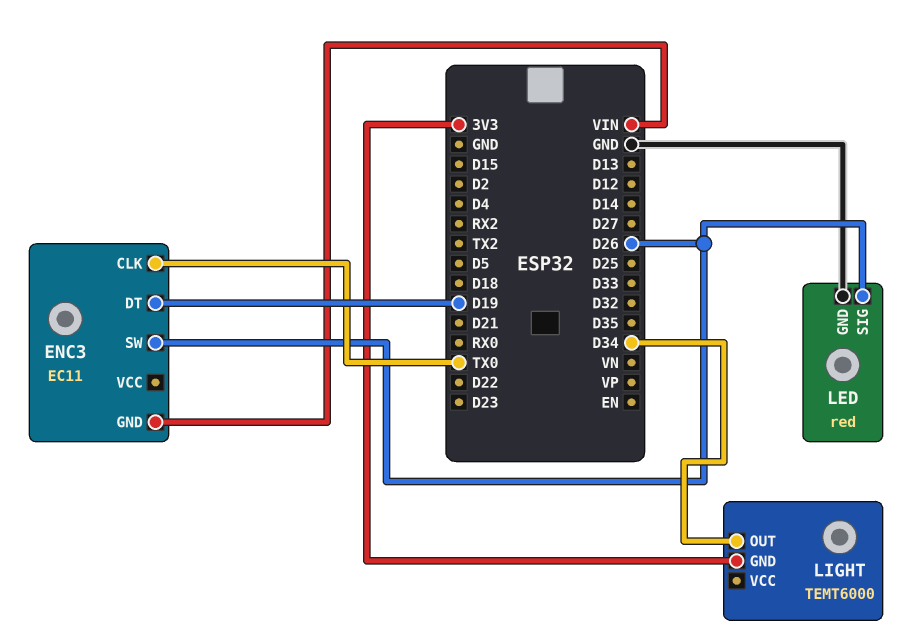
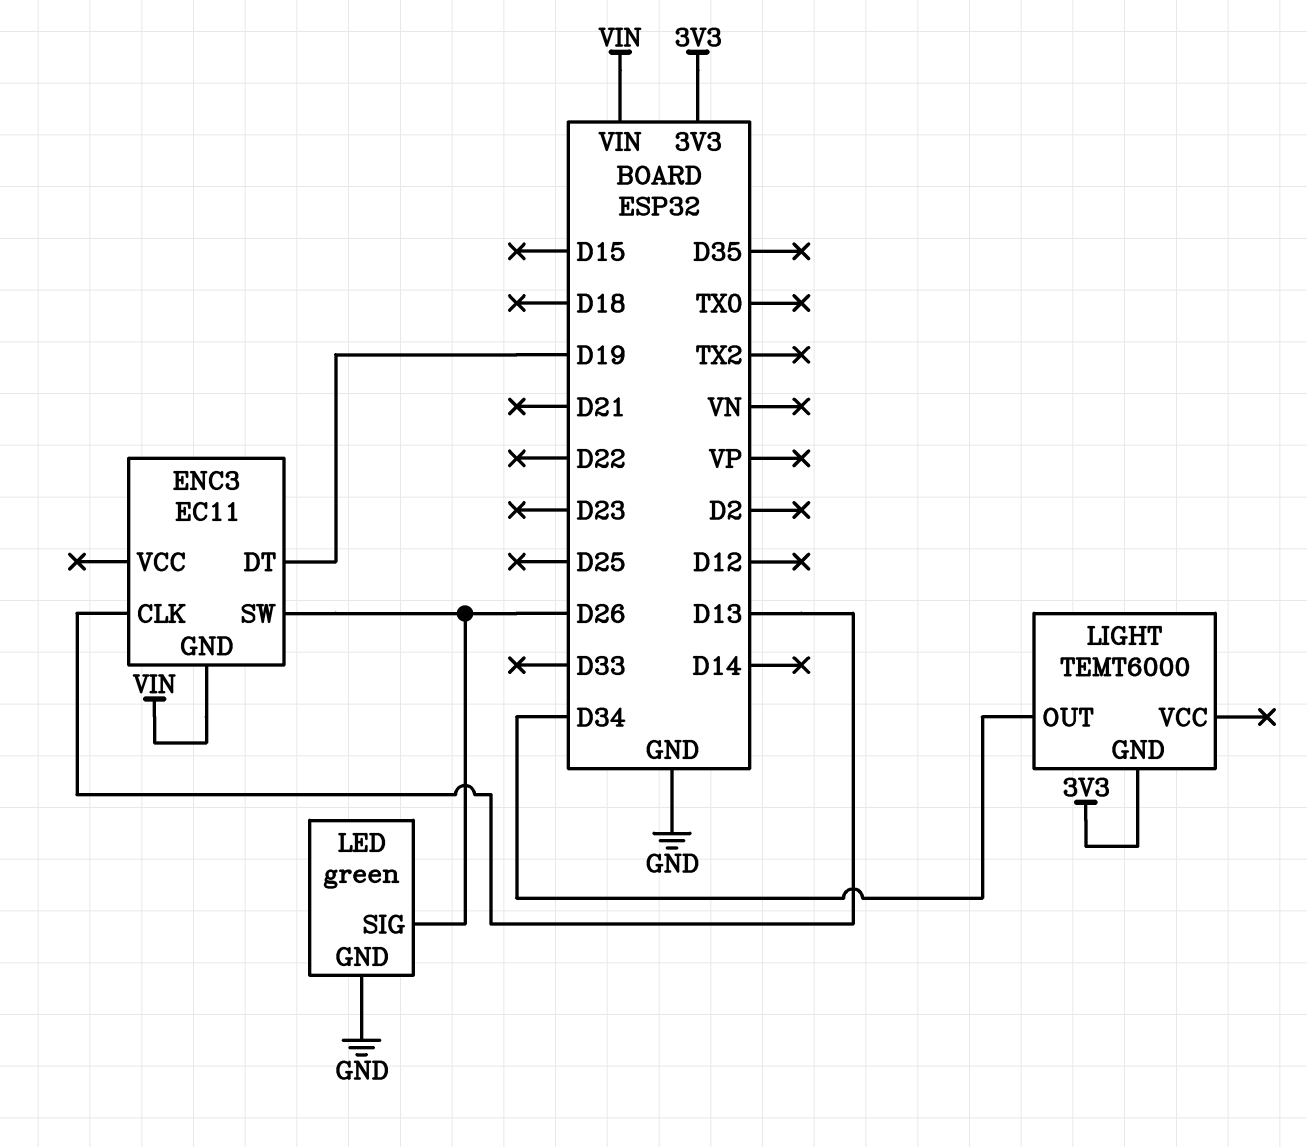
ENC3 pin CLK: TX0 -> D13
LED: red -> green

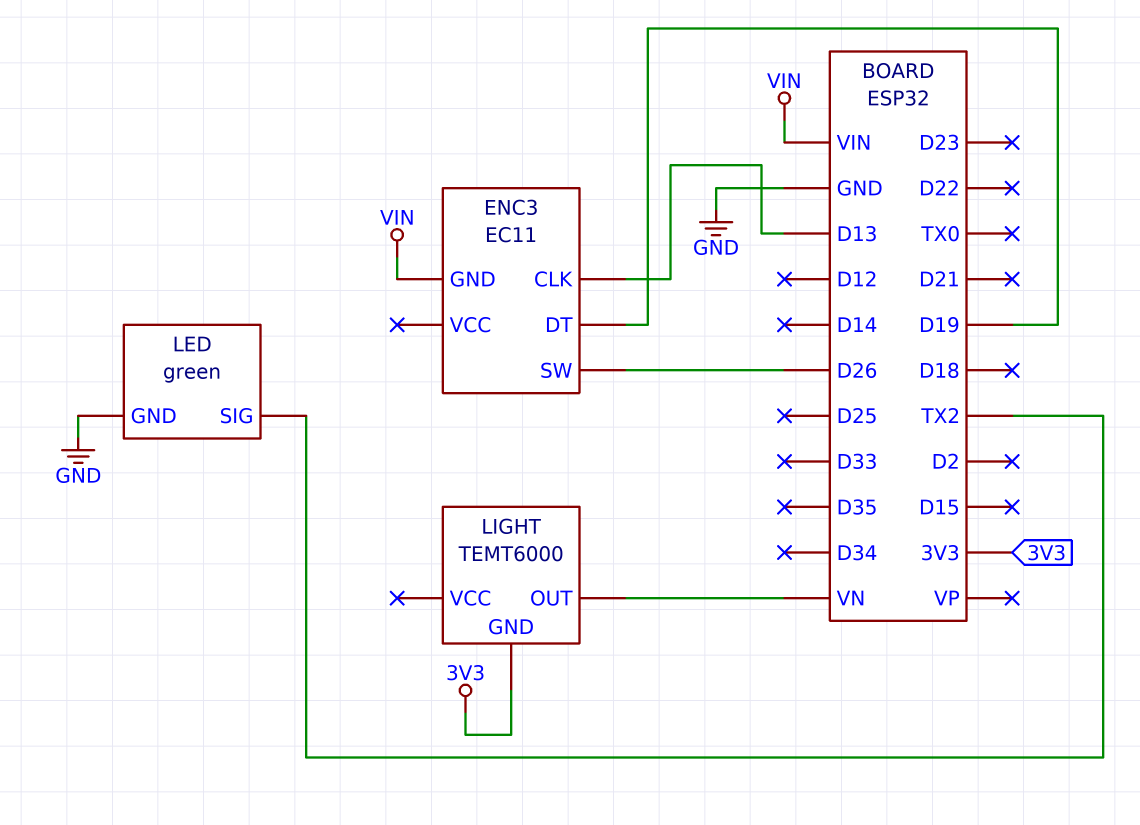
LED pin SIG: D26 -> TX2
LIGHT pin OUT: D34 -> VN

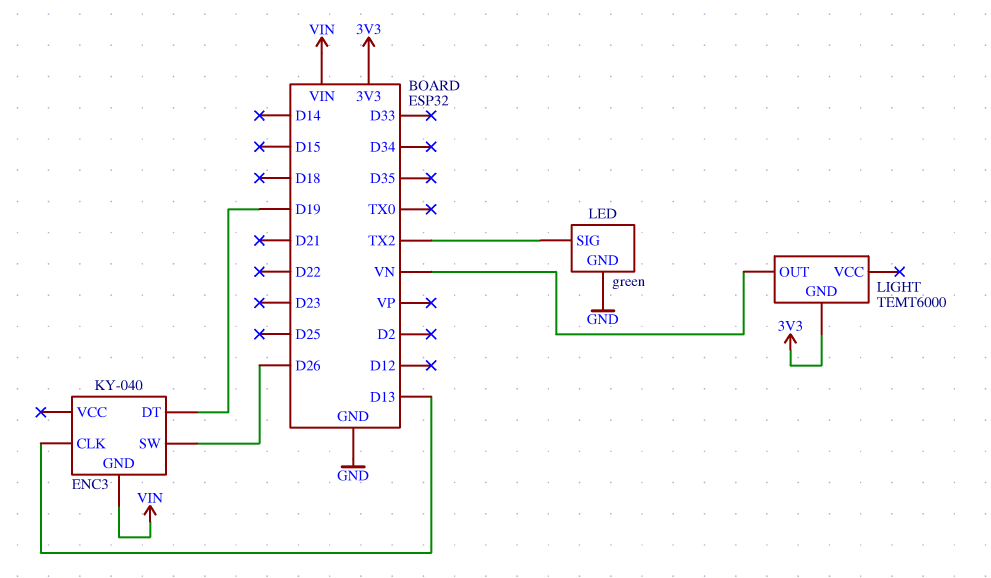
ENC3: EC11 -> KY-040

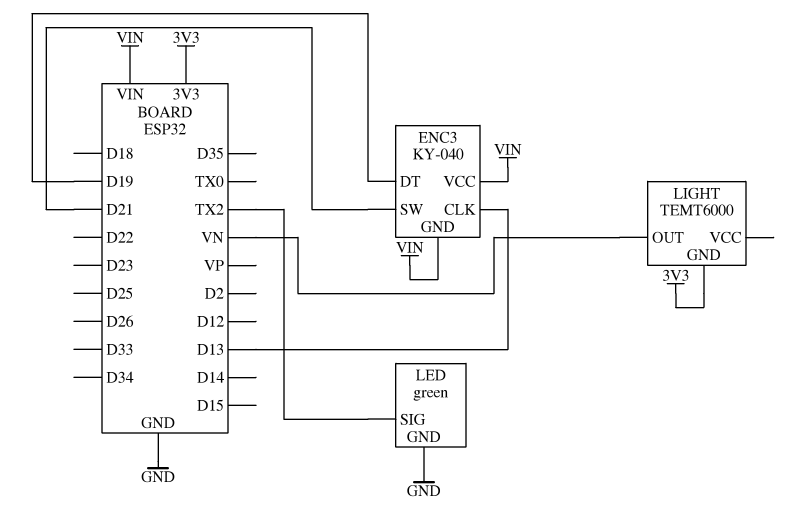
ENC3 pin SW: D26 -> D21
ENC3 pin VCC: none -> VIN

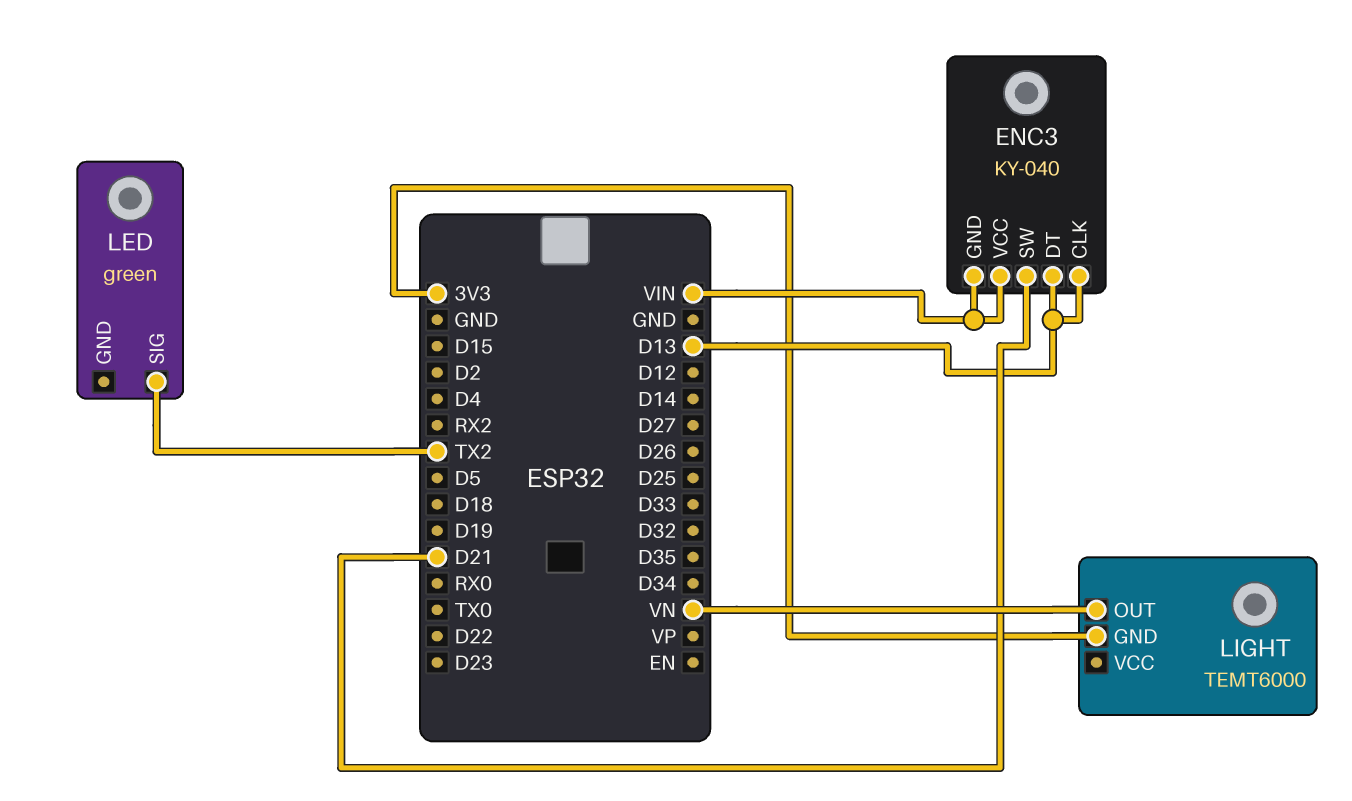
ENC3 pin DT: D19 -> D13
LED pin GND: GND -> none

